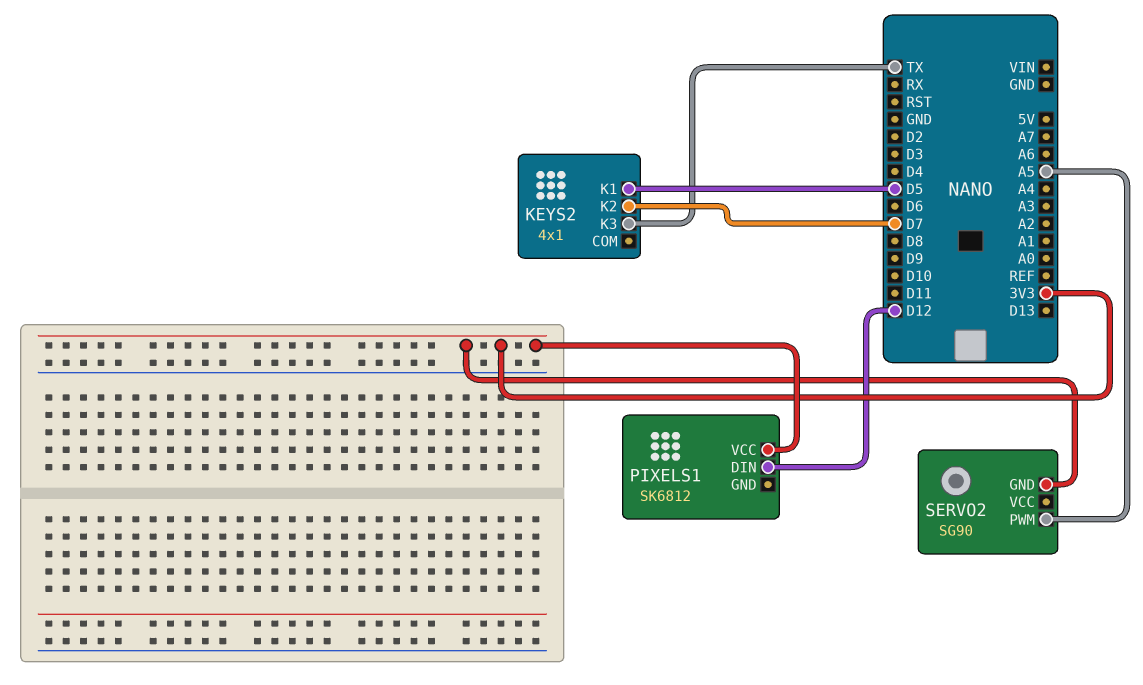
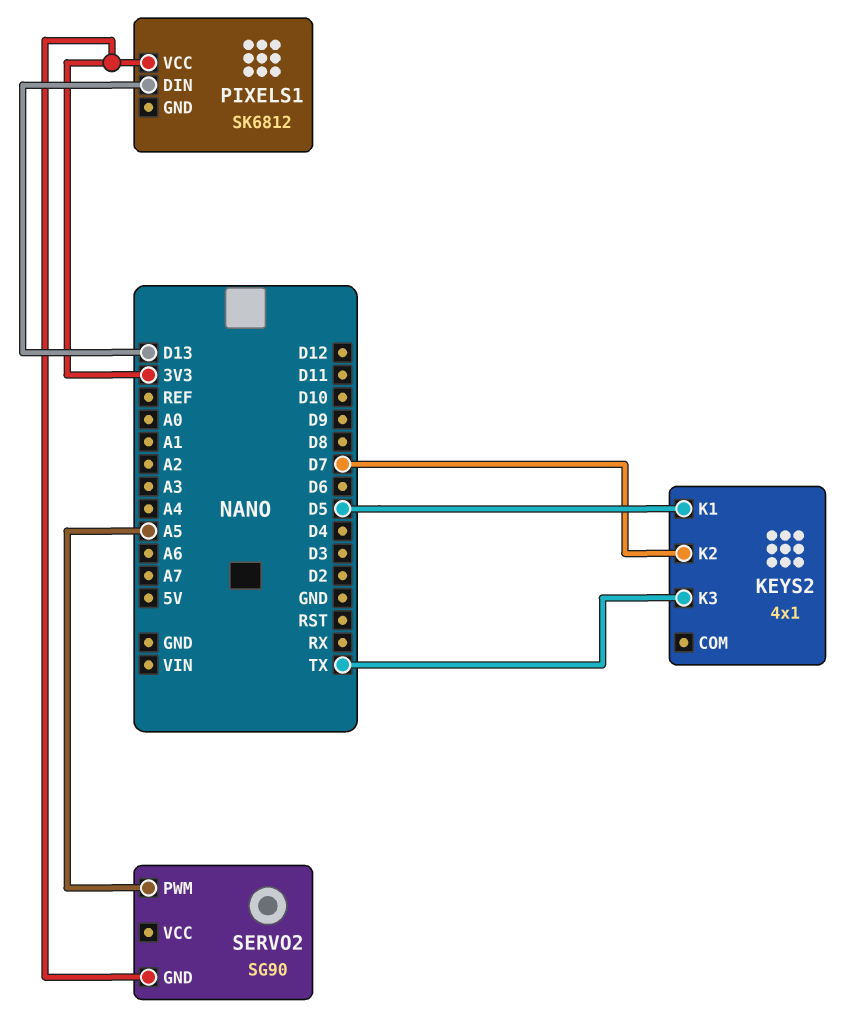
PIXELS1 pin DIN: D12 -> D13

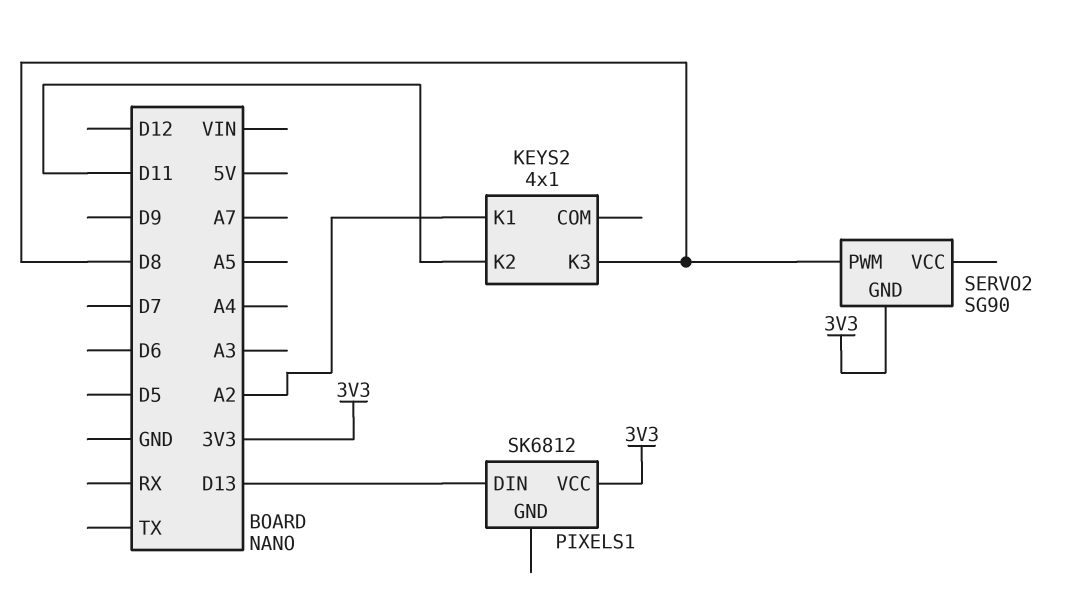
KEYS2 pin K1: D5 -> A2
KEYS2 pin K2: D7 -> D11
KEYS2 pin K3: TX -> D8
SERVO2 pin PWM: A5 -> D8

